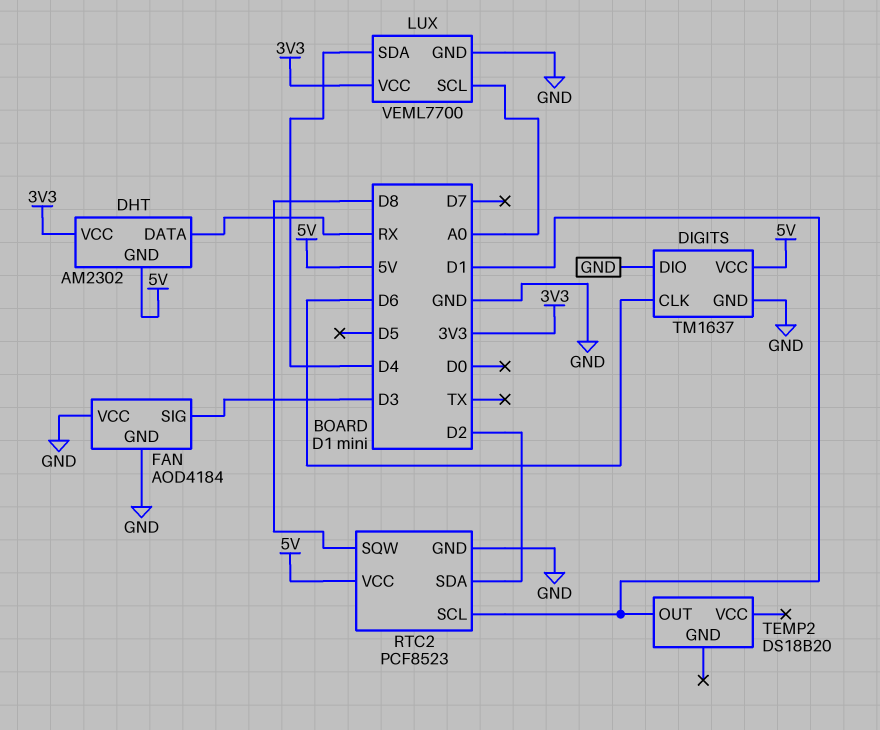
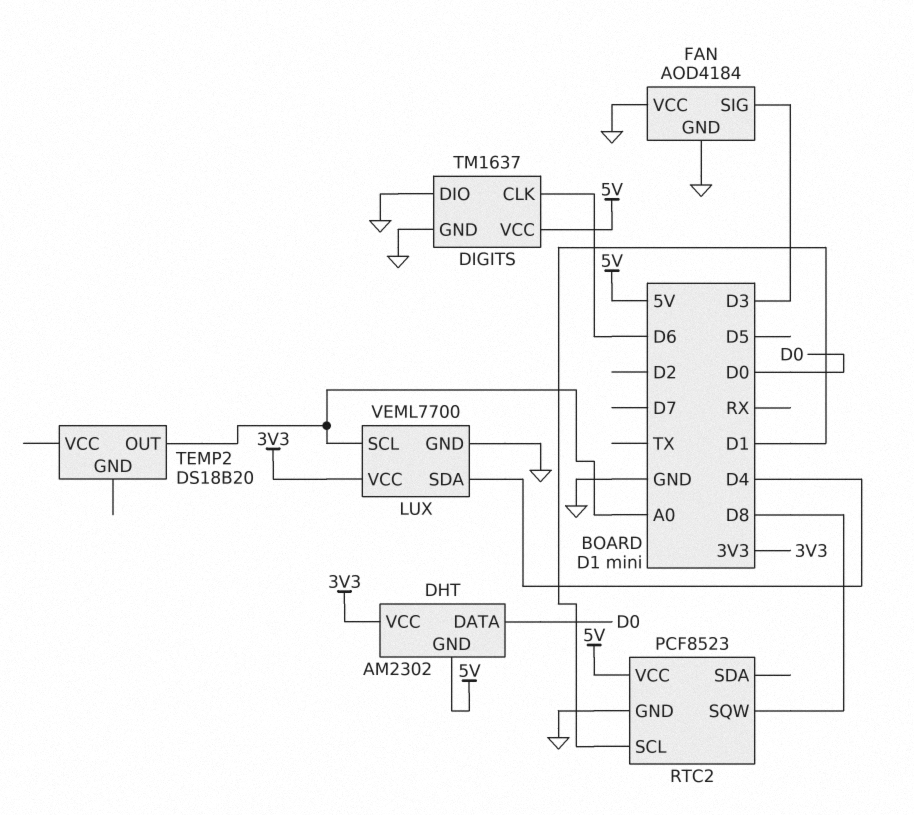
DHT pin DATA: RX -> D0
RTC2 pin SDA: D2 -> none
TEMP2 pin OUT: D1 -> A0

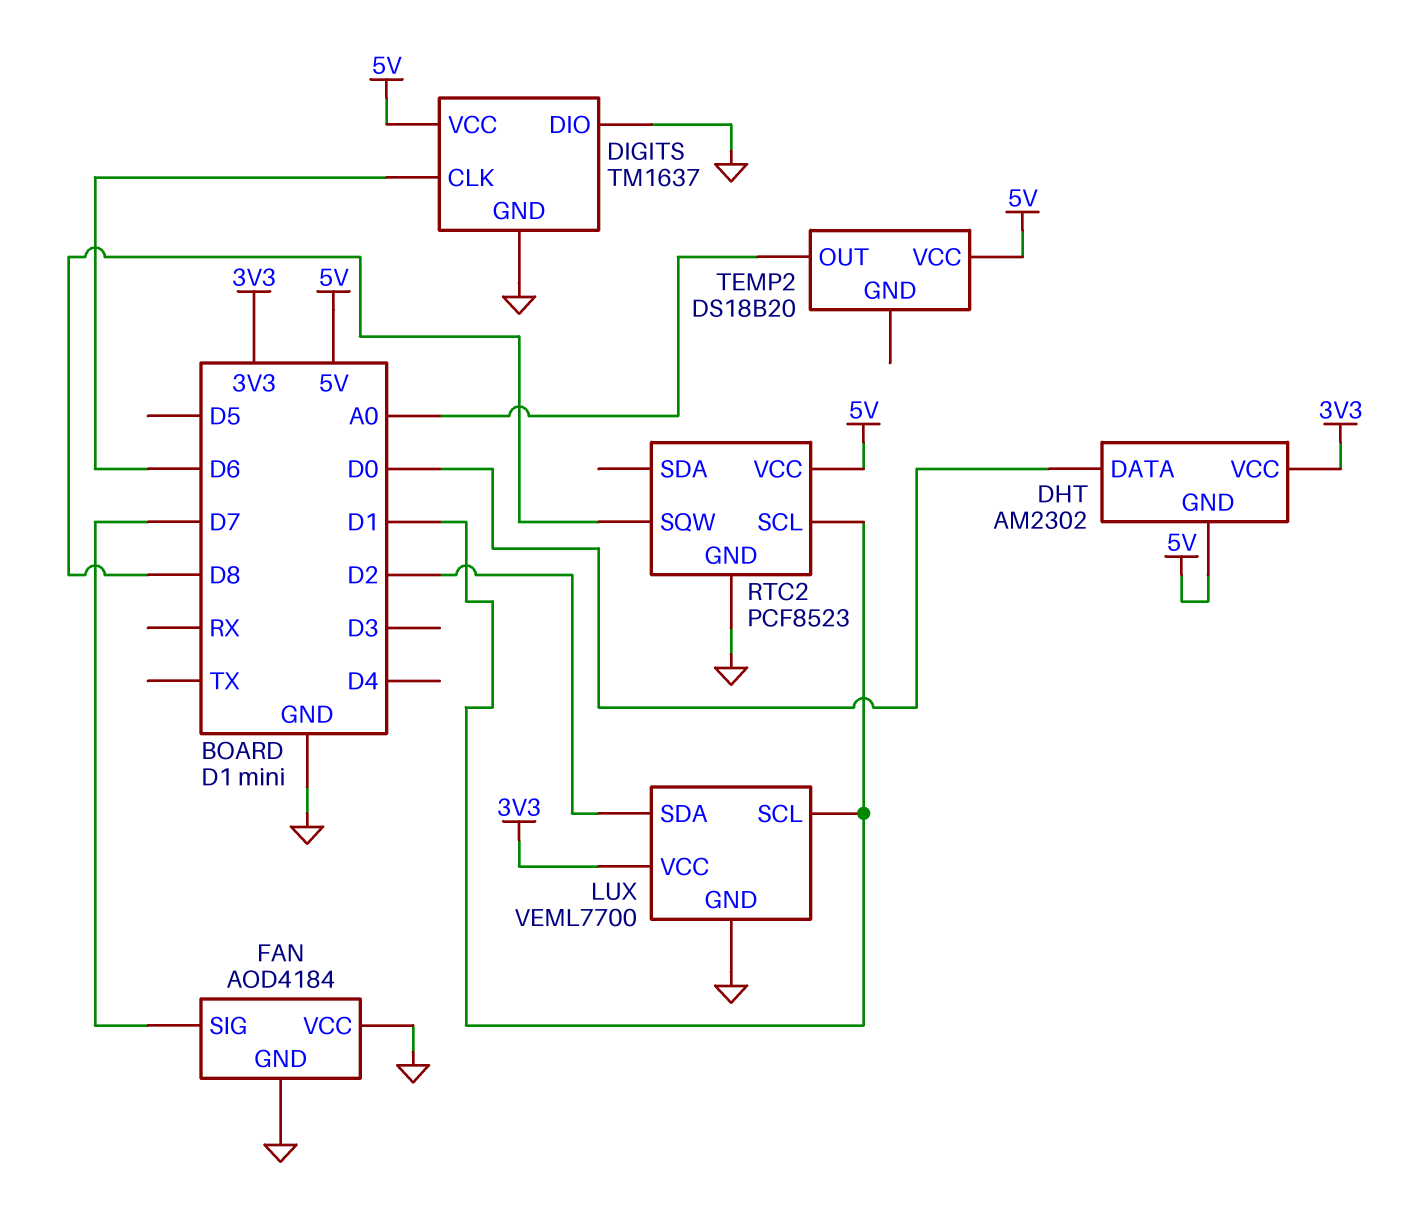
FAN pin SIG: D3 -> D7
LUX pin SCL: A0 -> D1
LUX pin SDA: D4 -> D2
TEMP2 pin VCC: none -> 5V

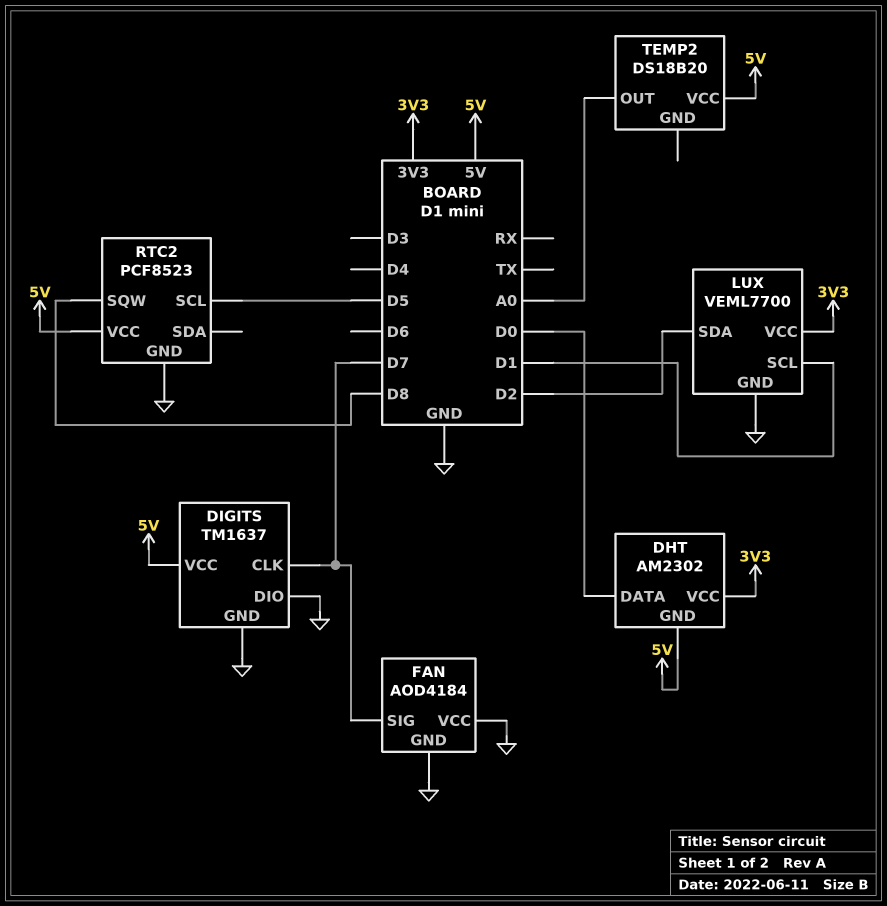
DIGITS pin CLK: D6 -> D7
RTC2 pin SCL: D1 -> D5

